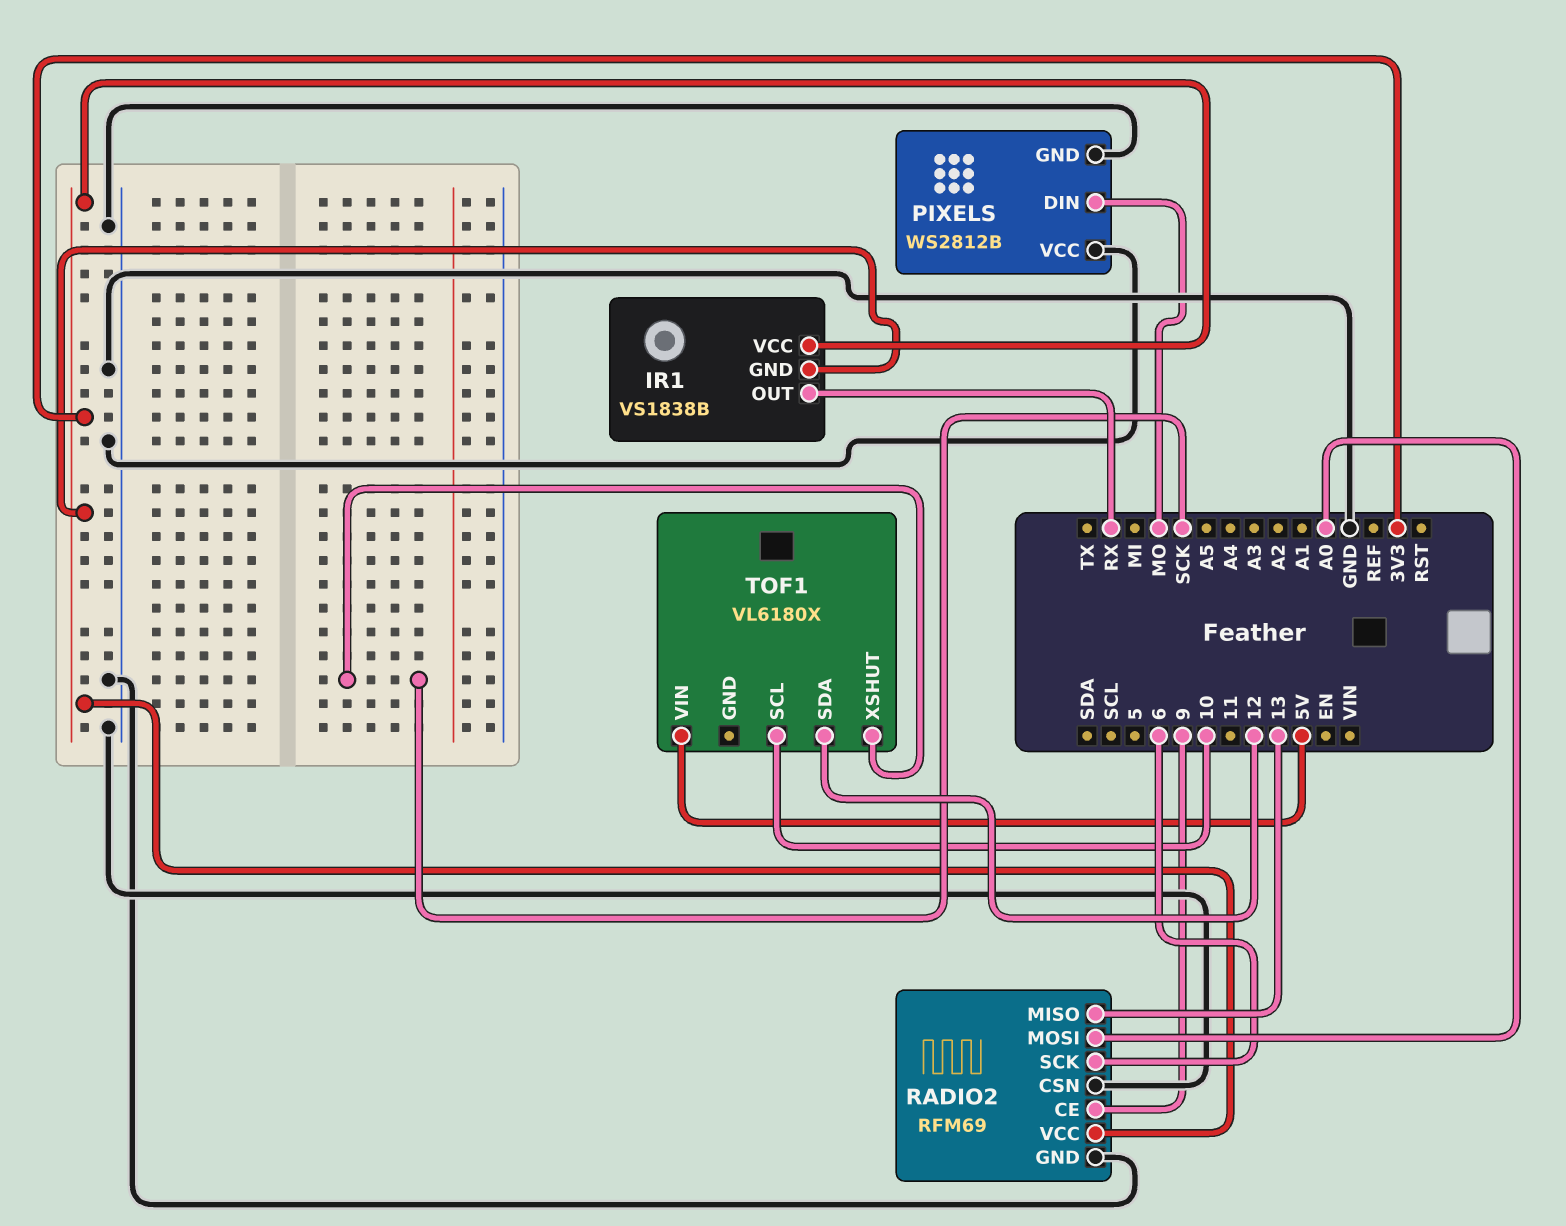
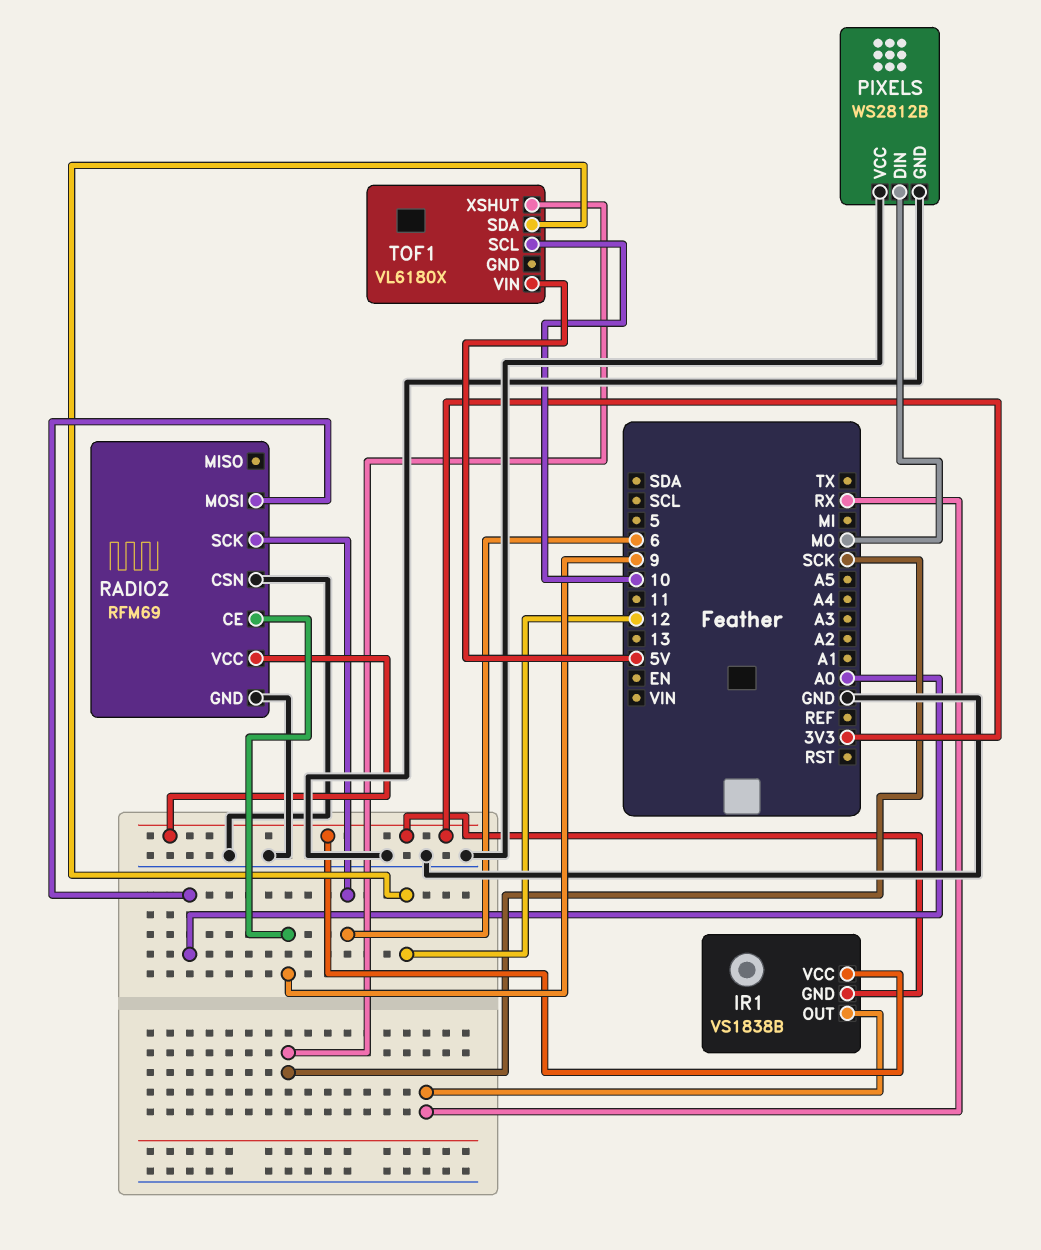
RADIO2 pin MISO: 13 -> none

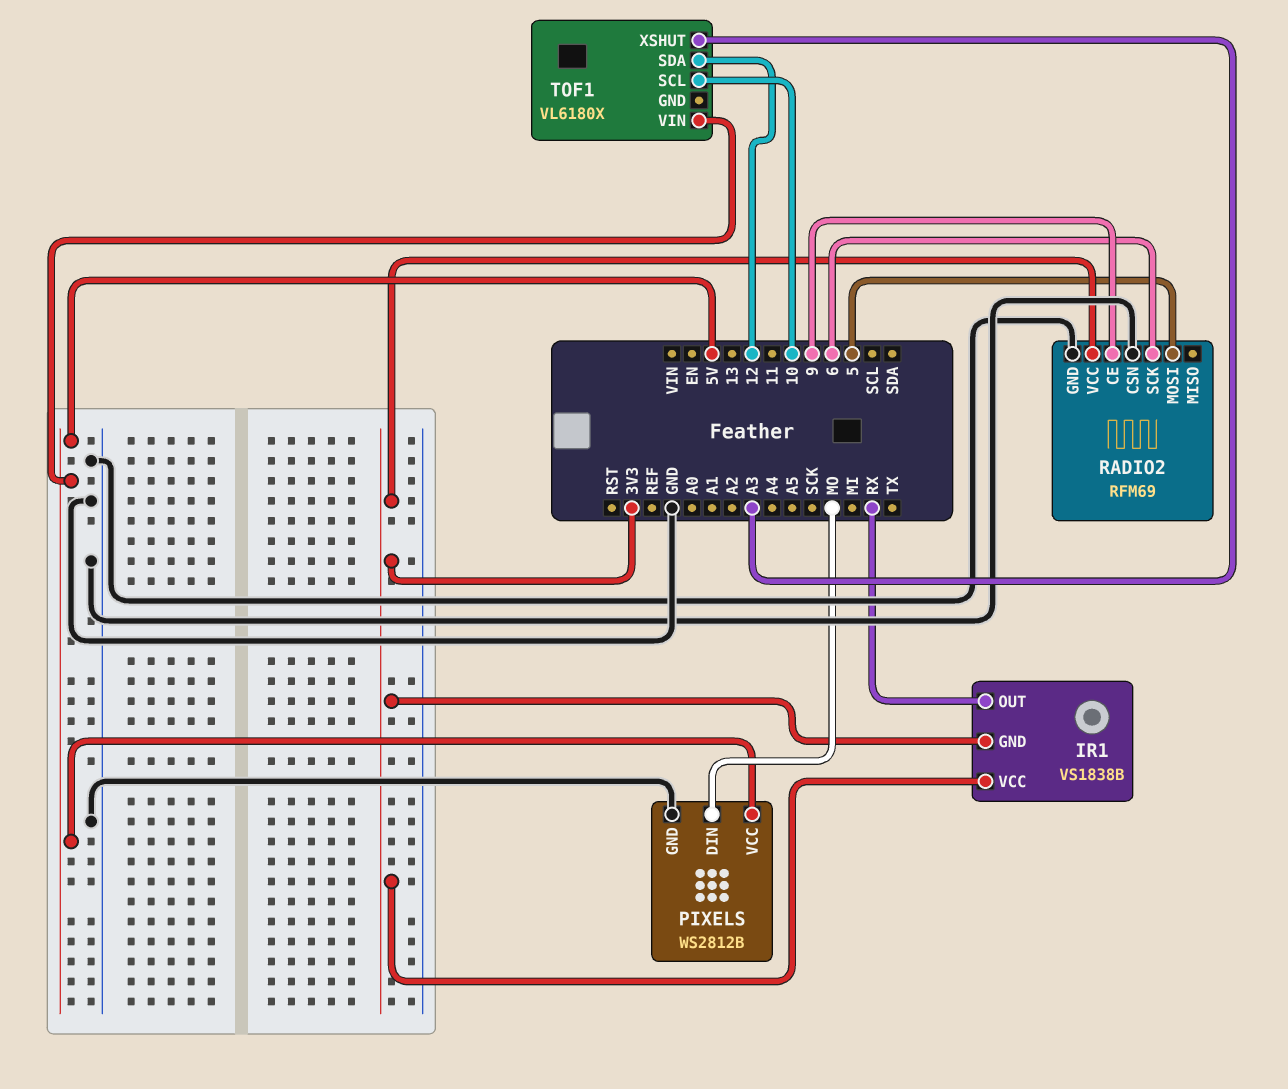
PIXELS pin VCC: GND -> 5V
RADIO2 pin MOSI: A0 -> 5
TOF1 pin XSHUT: SCK -> A3

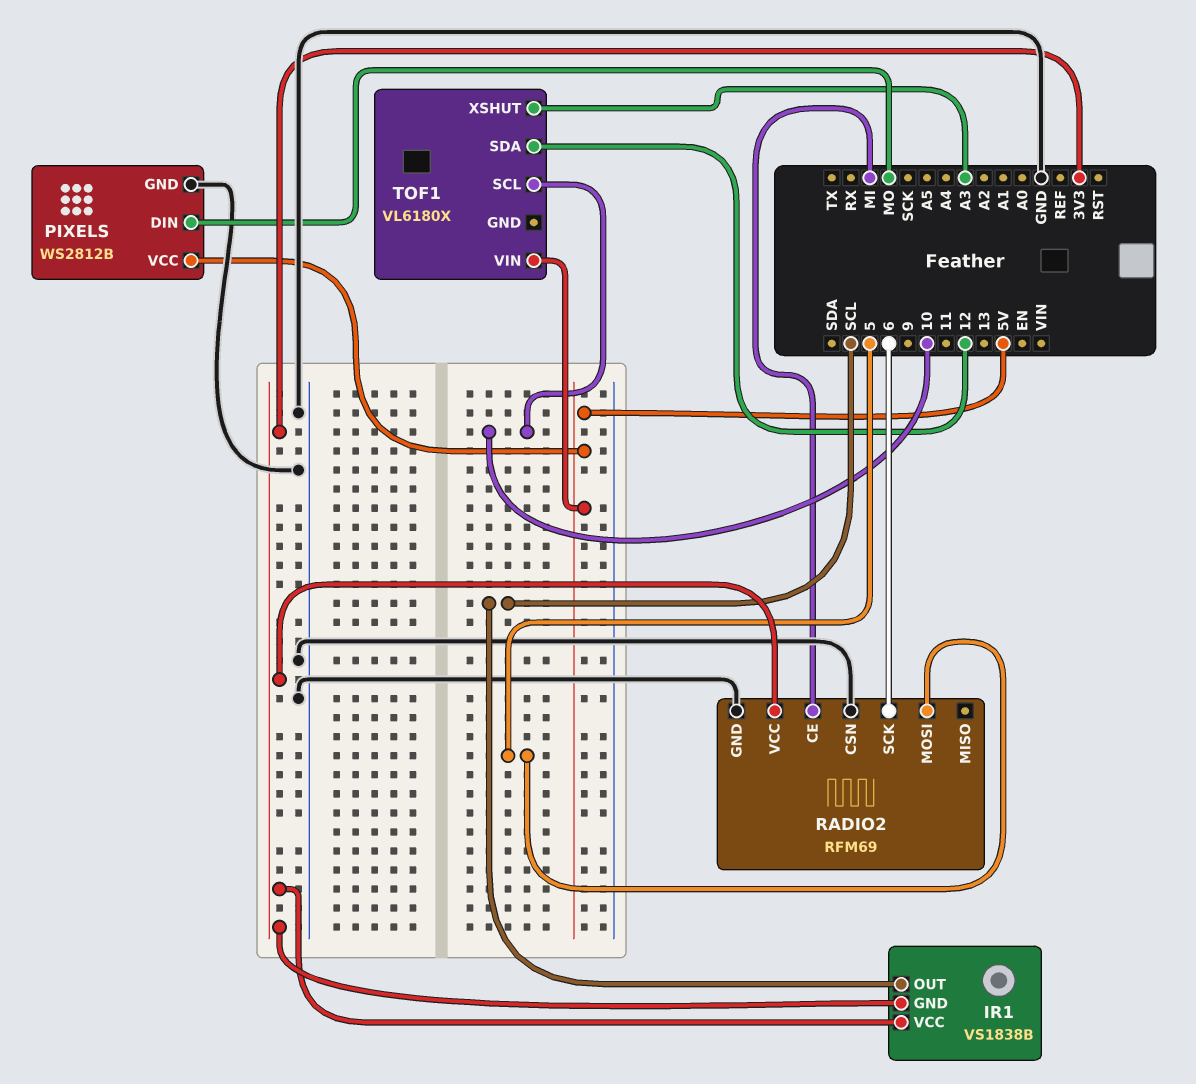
IR1 pin OUT: RX -> SCL
RADIO2 pin CE: 9 -> MI

